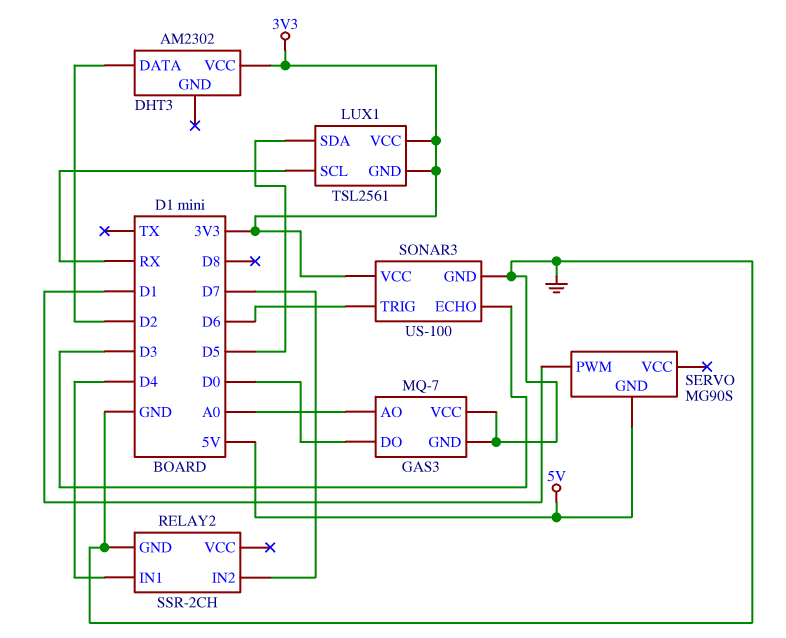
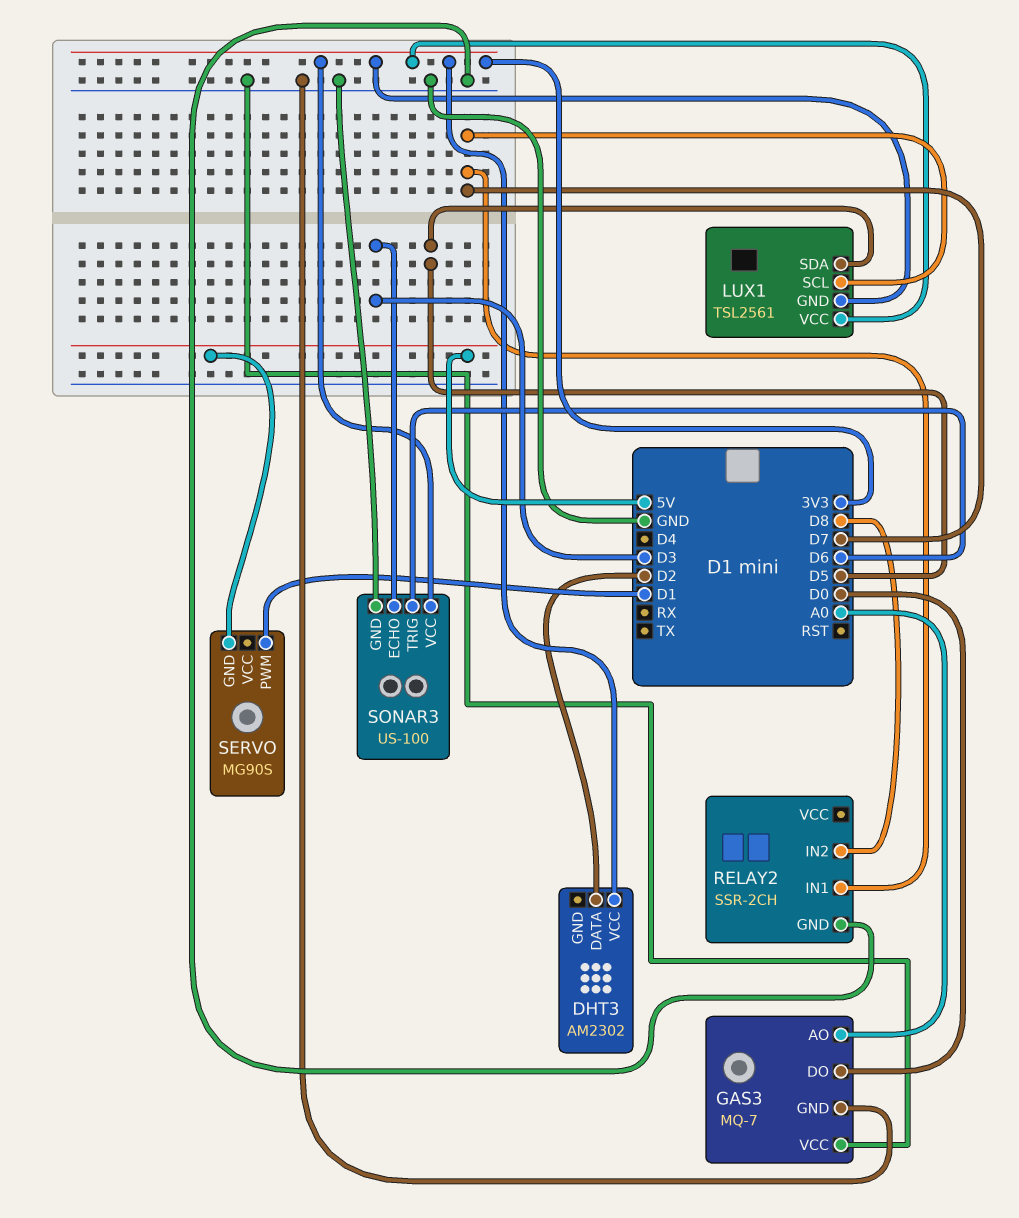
LUX1 pin SCL: RX -> D7
RELAY2 pin IN1: D4 -> D7
RELAY2 pin IN2: D7 -> D8

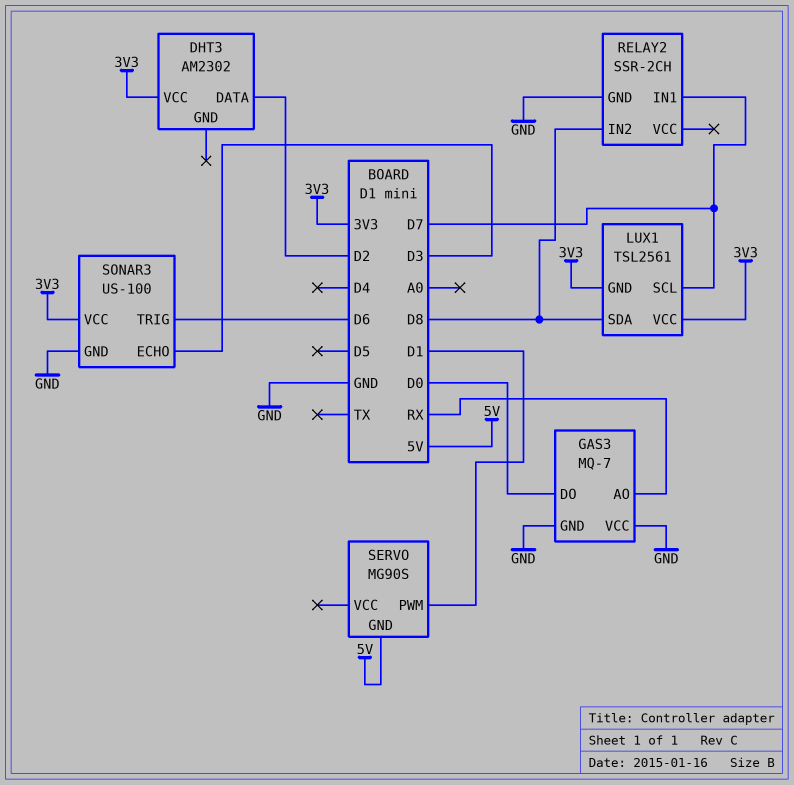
GAS3 pin AO: A0 -> RX
LUX1 pin SDA: D5 -> D8

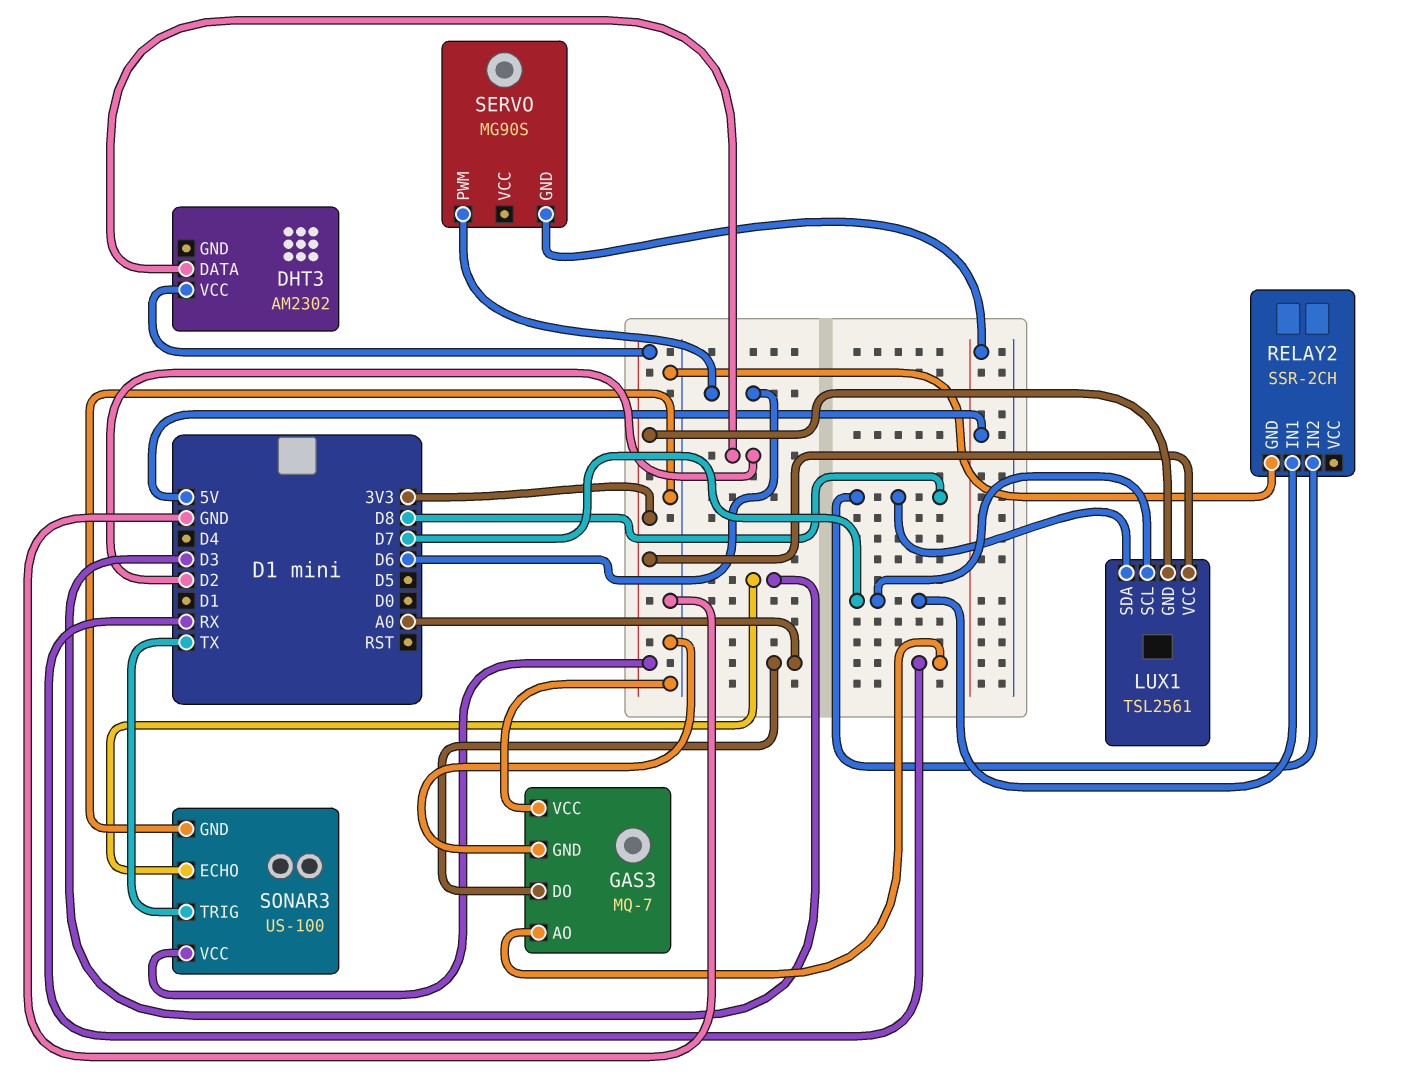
GAS3 pin DO: D0 -> A0
SERVO pin PWM: D1 -> D6
SONAR3 pin TRIG: D6 -> TX

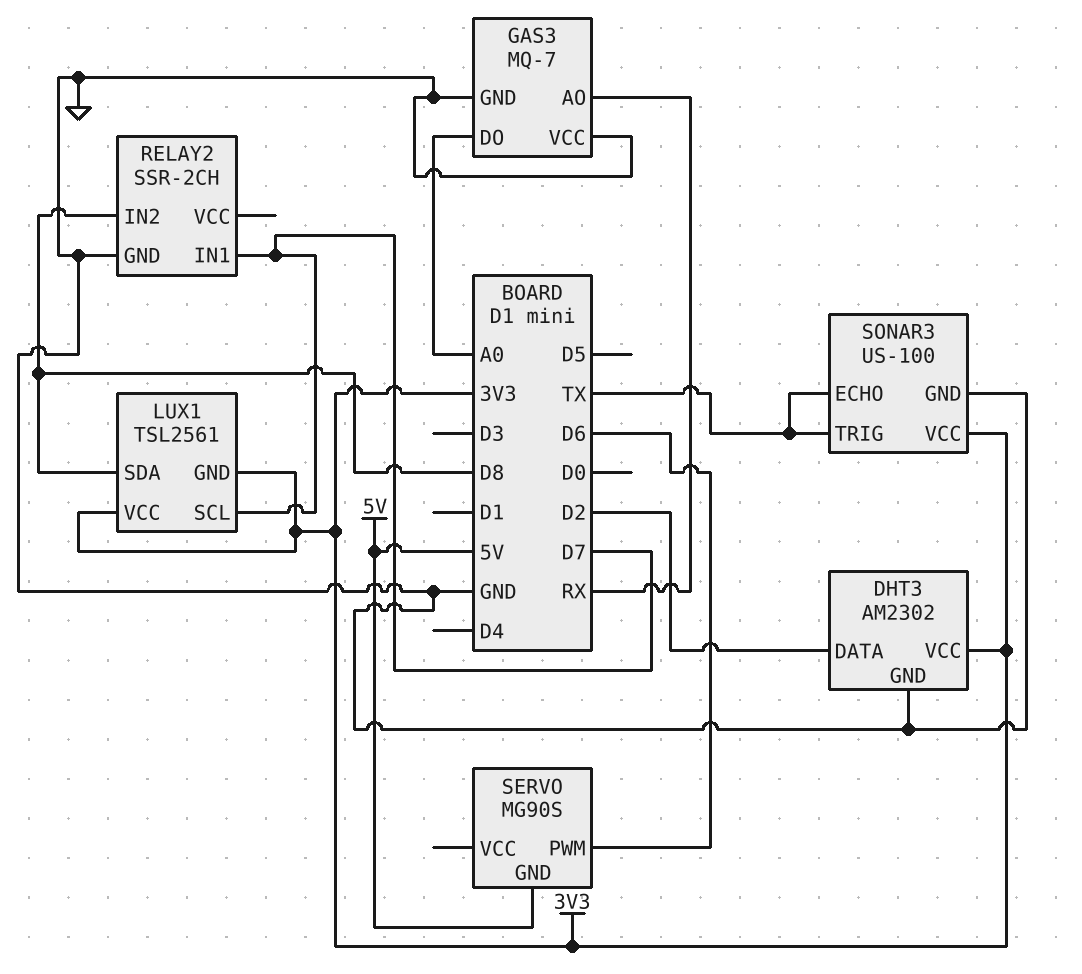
DHT3 pin GND: none -> GND
SONAR3 pin ECHO: D3 -> TX

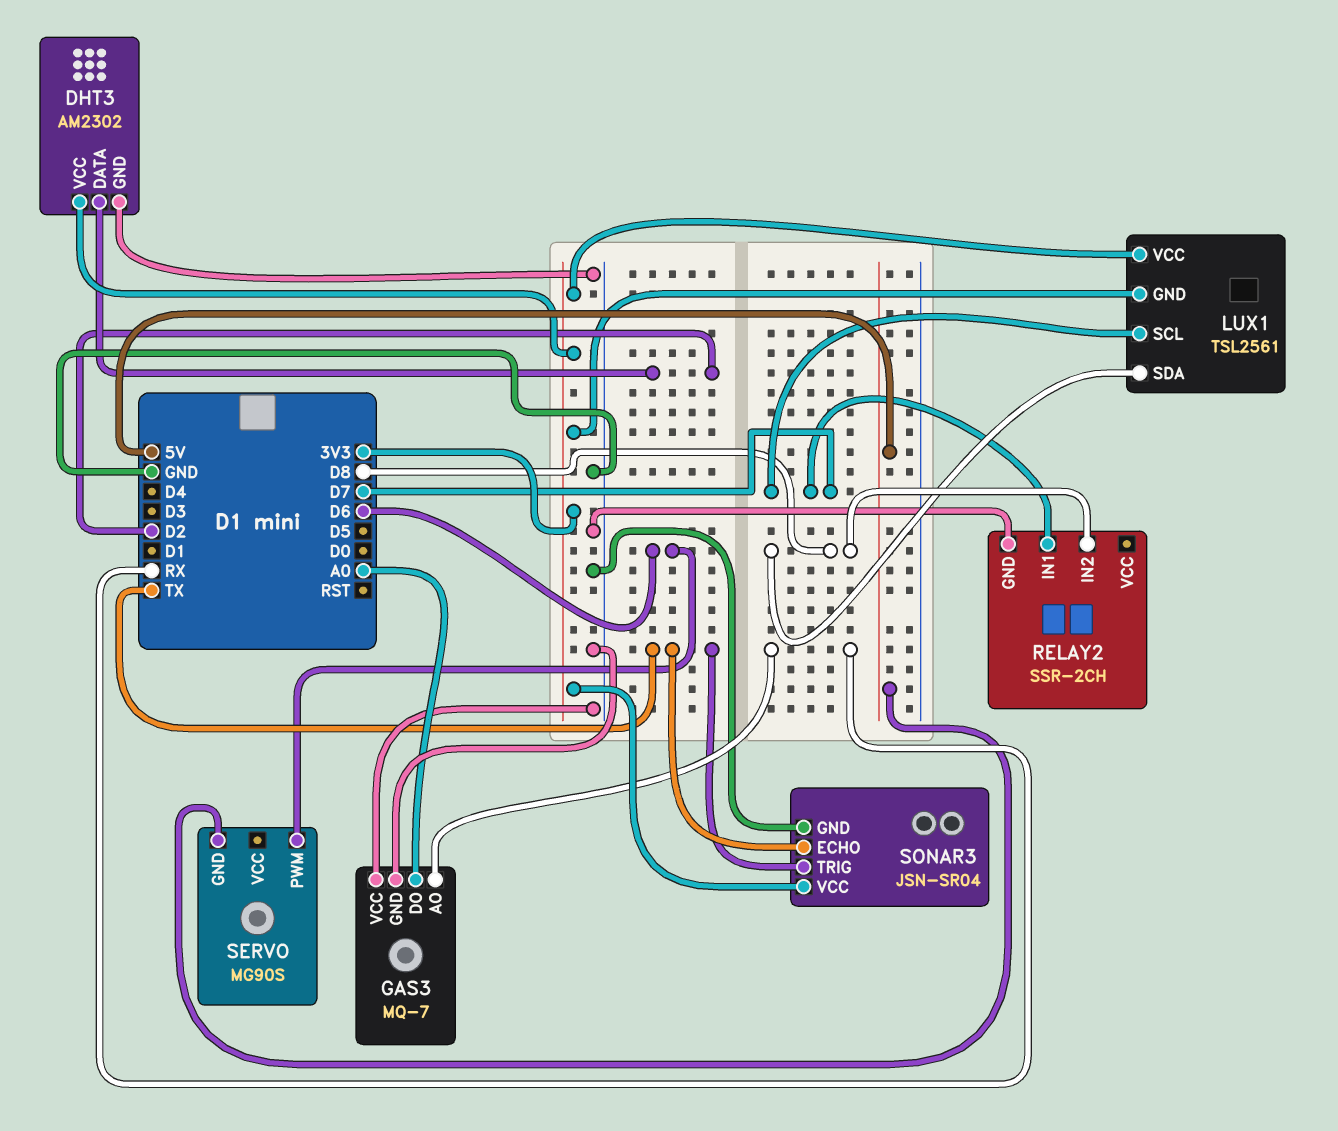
SONAR3: US-100 -> JSN-SR04

